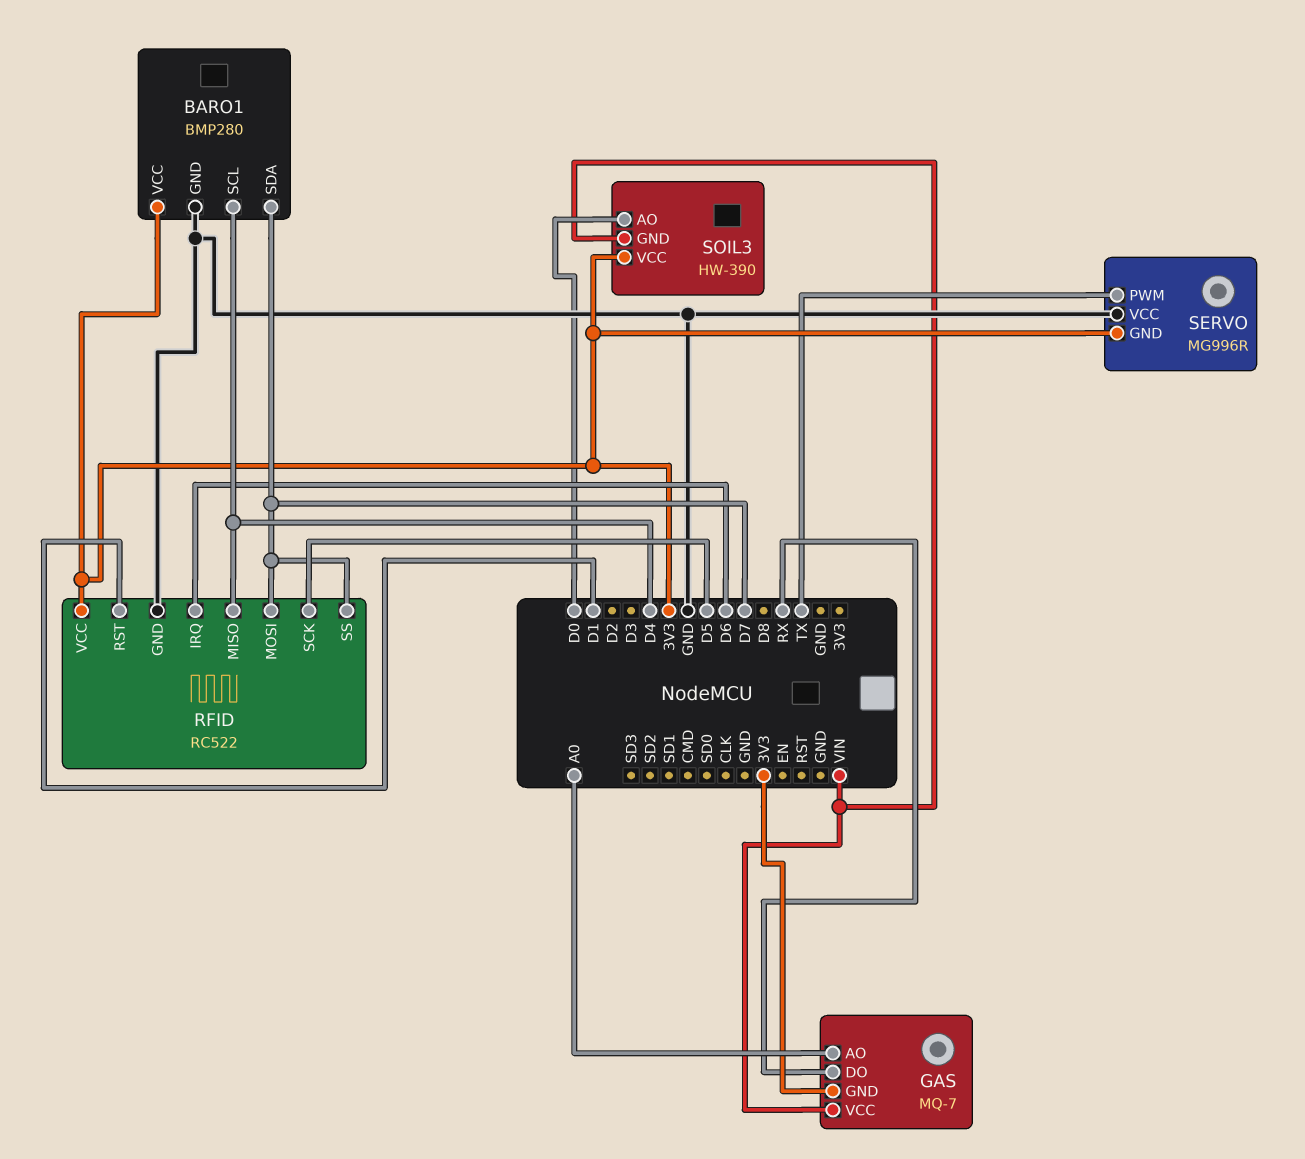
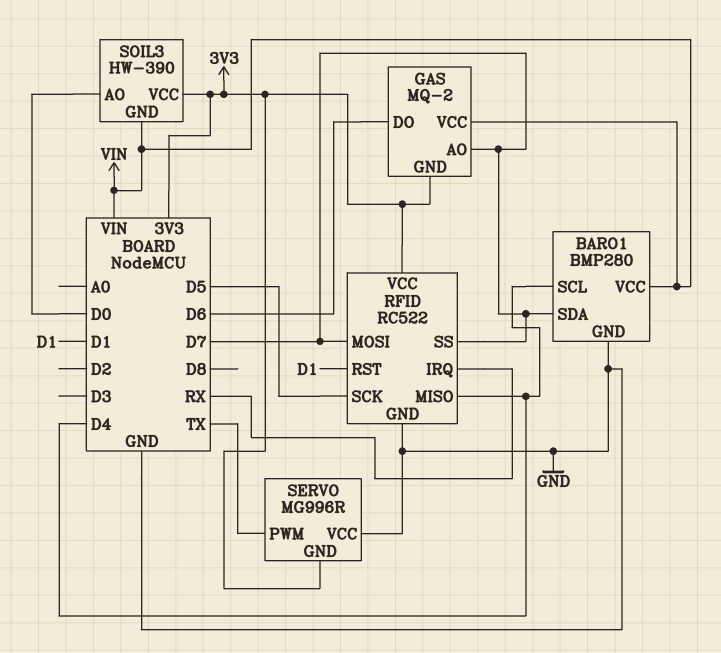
BARO1 pin VCC: 3V3 -> VIN
GAS: MQ-7 -> MQ-2
GAS pin AO: A0 -> D7
GAS pin DO: RX -> D6
RFID pin IRQ: D6 -> RX

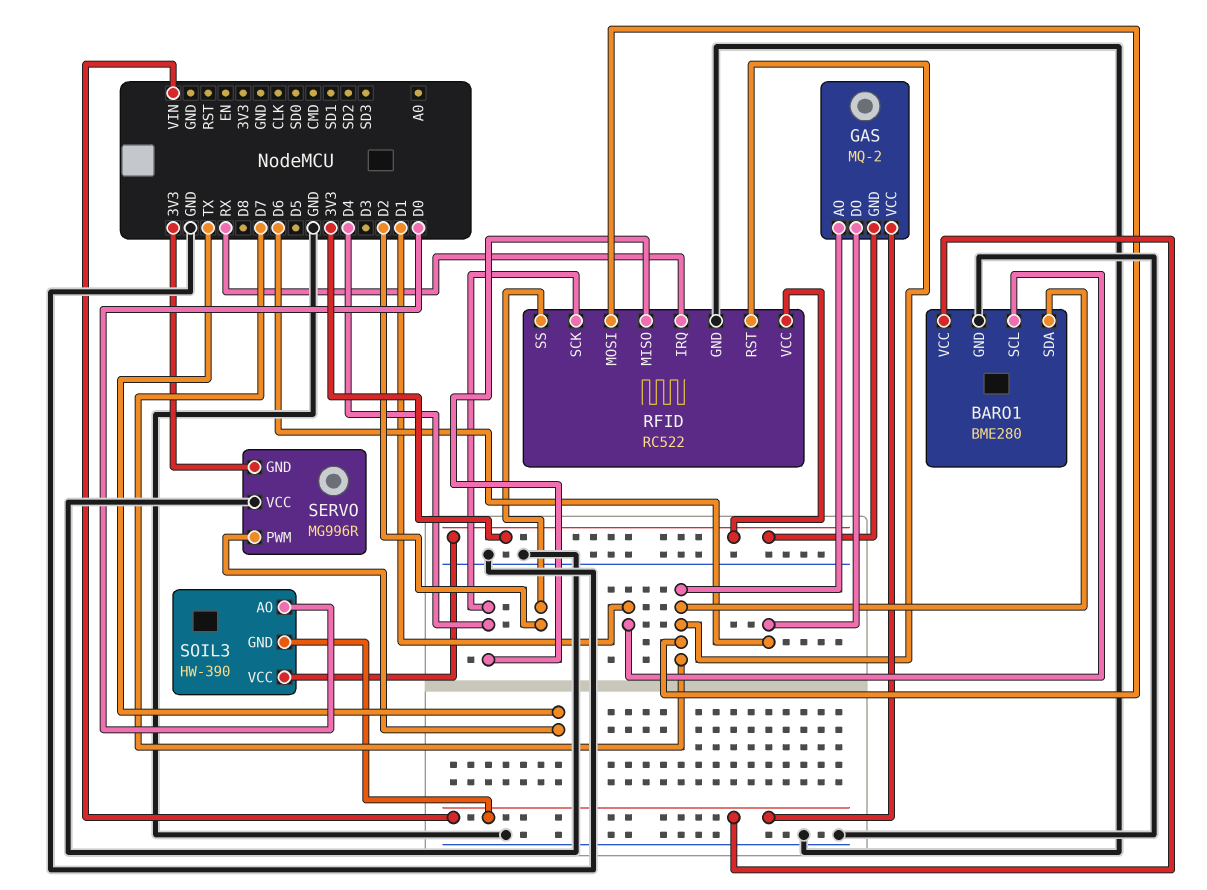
BARO1: BMP280 -> BME280
BARO1 pin SCL: D4 -> D1
RFID pin RST: D1 -> D7
RFID pin SCK: D5 -> D4
RFID pin SS: D7 -> D2

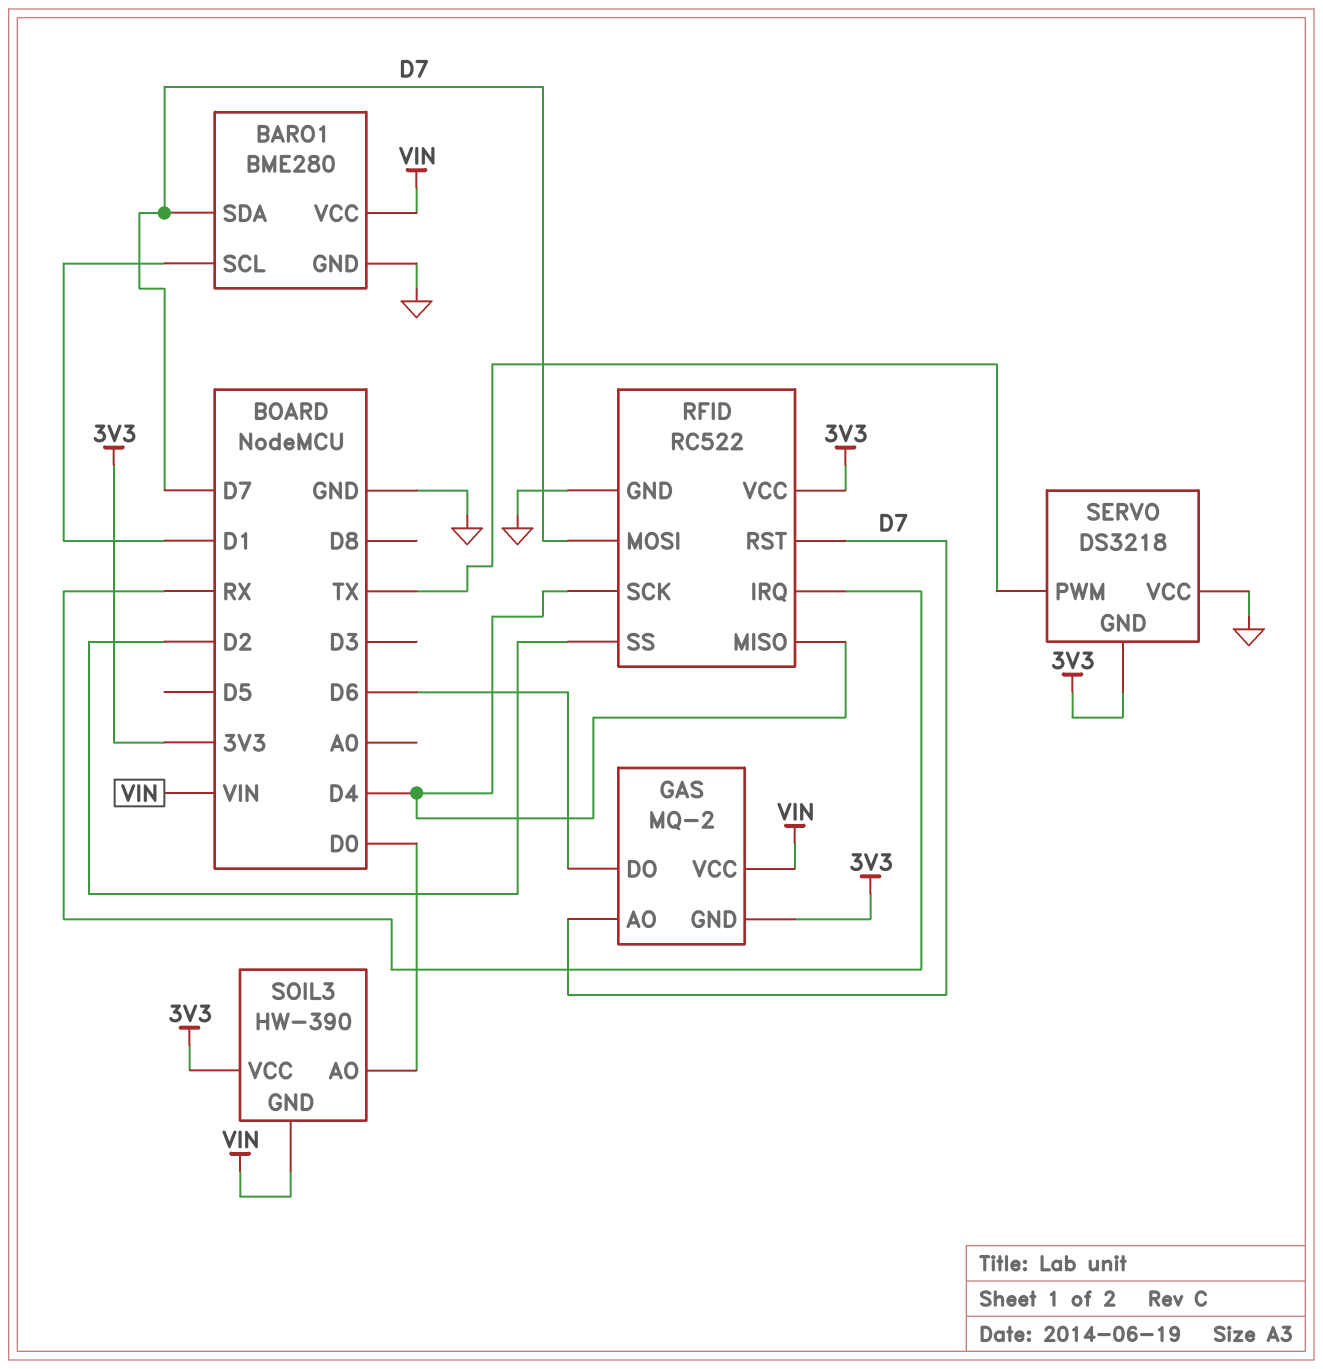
SERVO: MG996R -> DS3218

